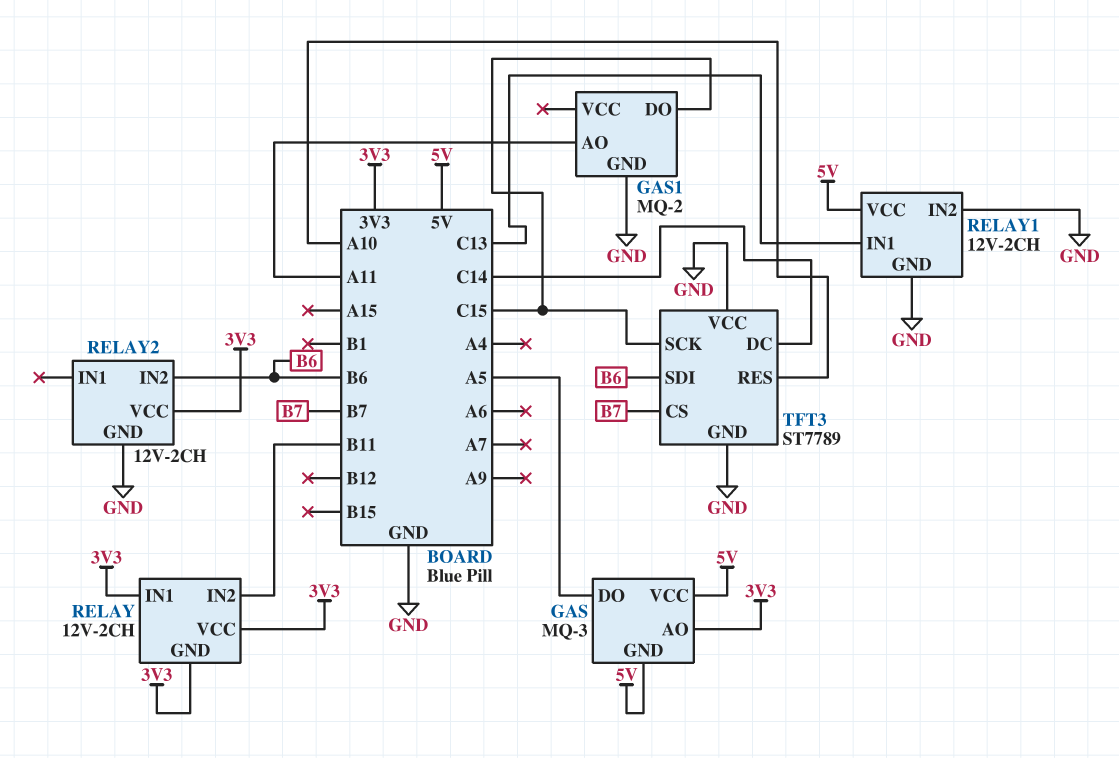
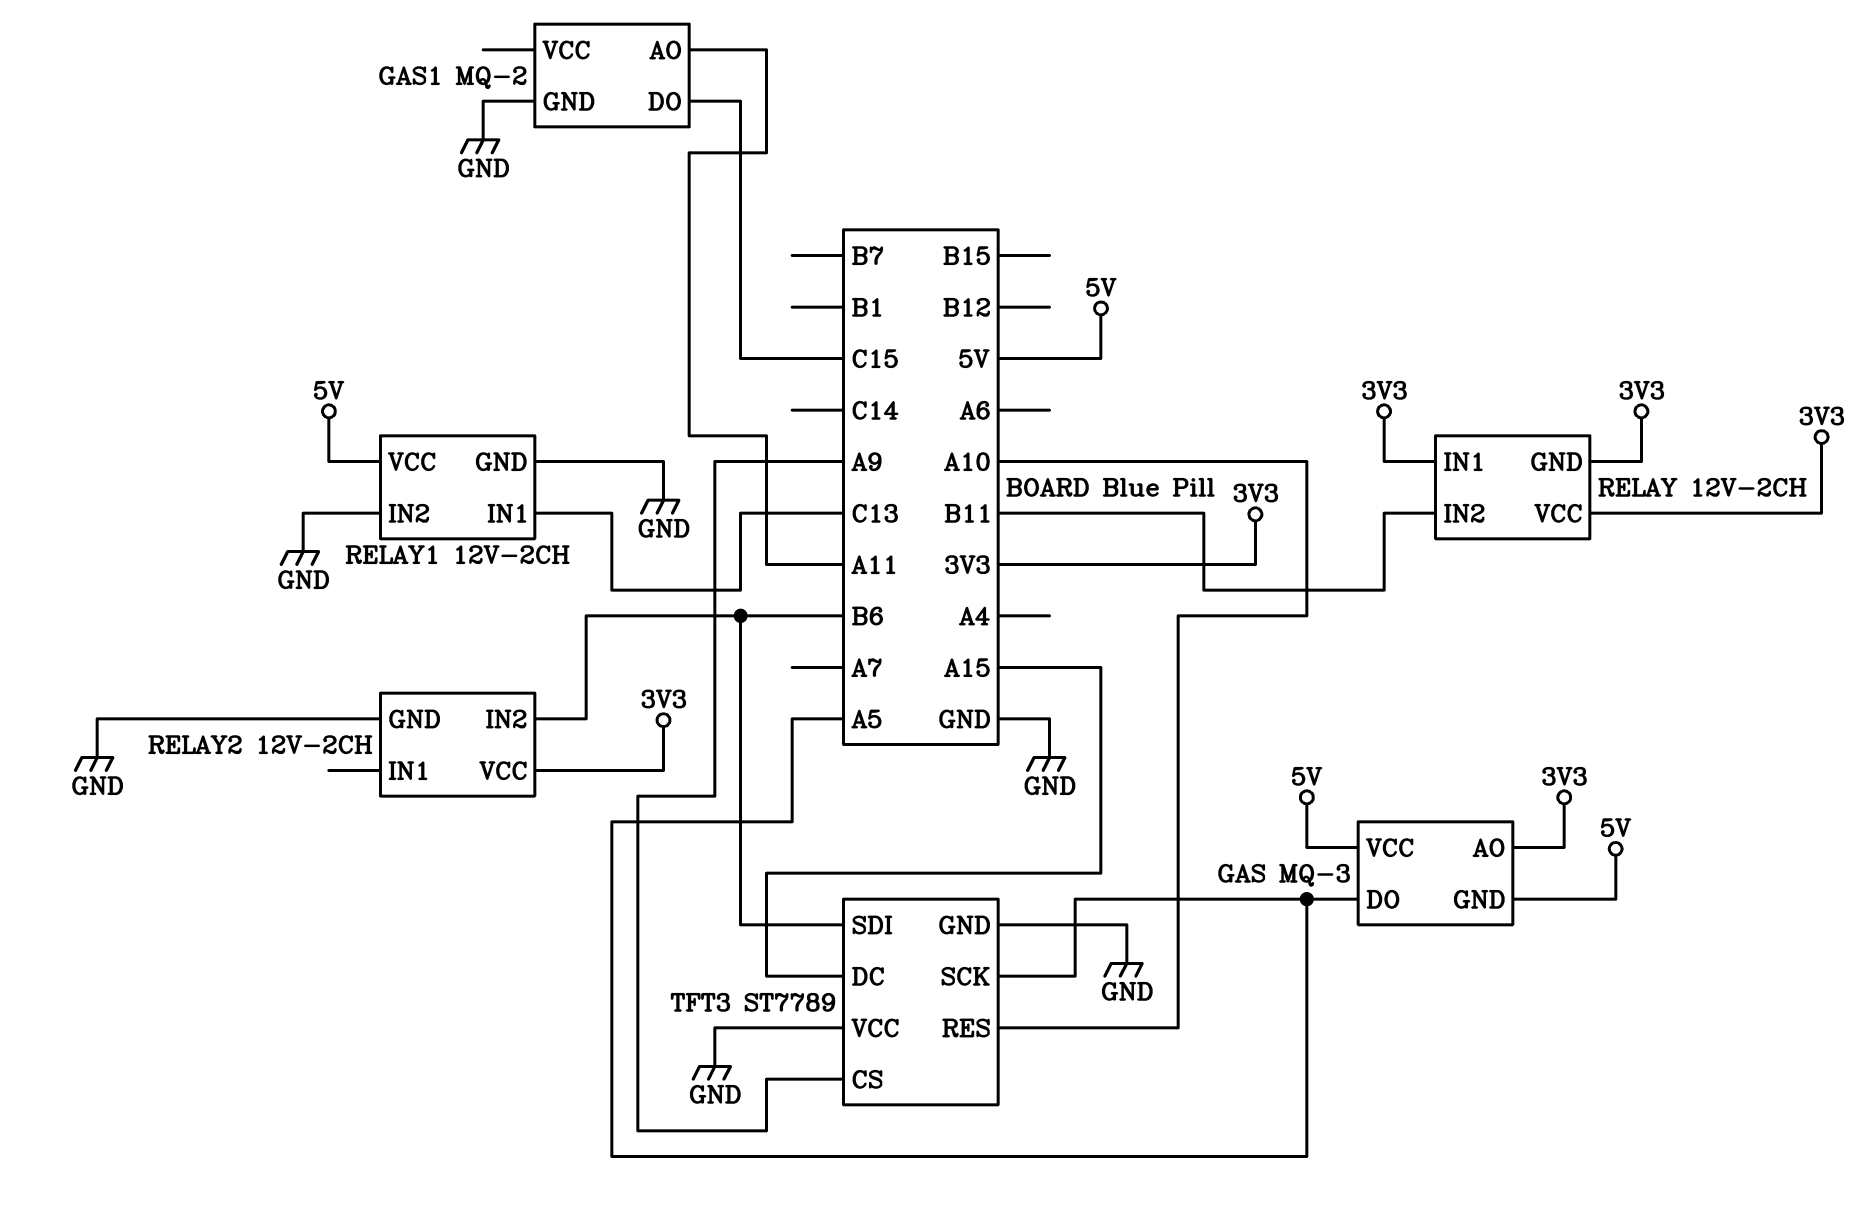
TFT3 pin CS: B7 -> A9
TFT3 pin DC: C14 -> A15
TFT3 pin SCK: C15 -> A5

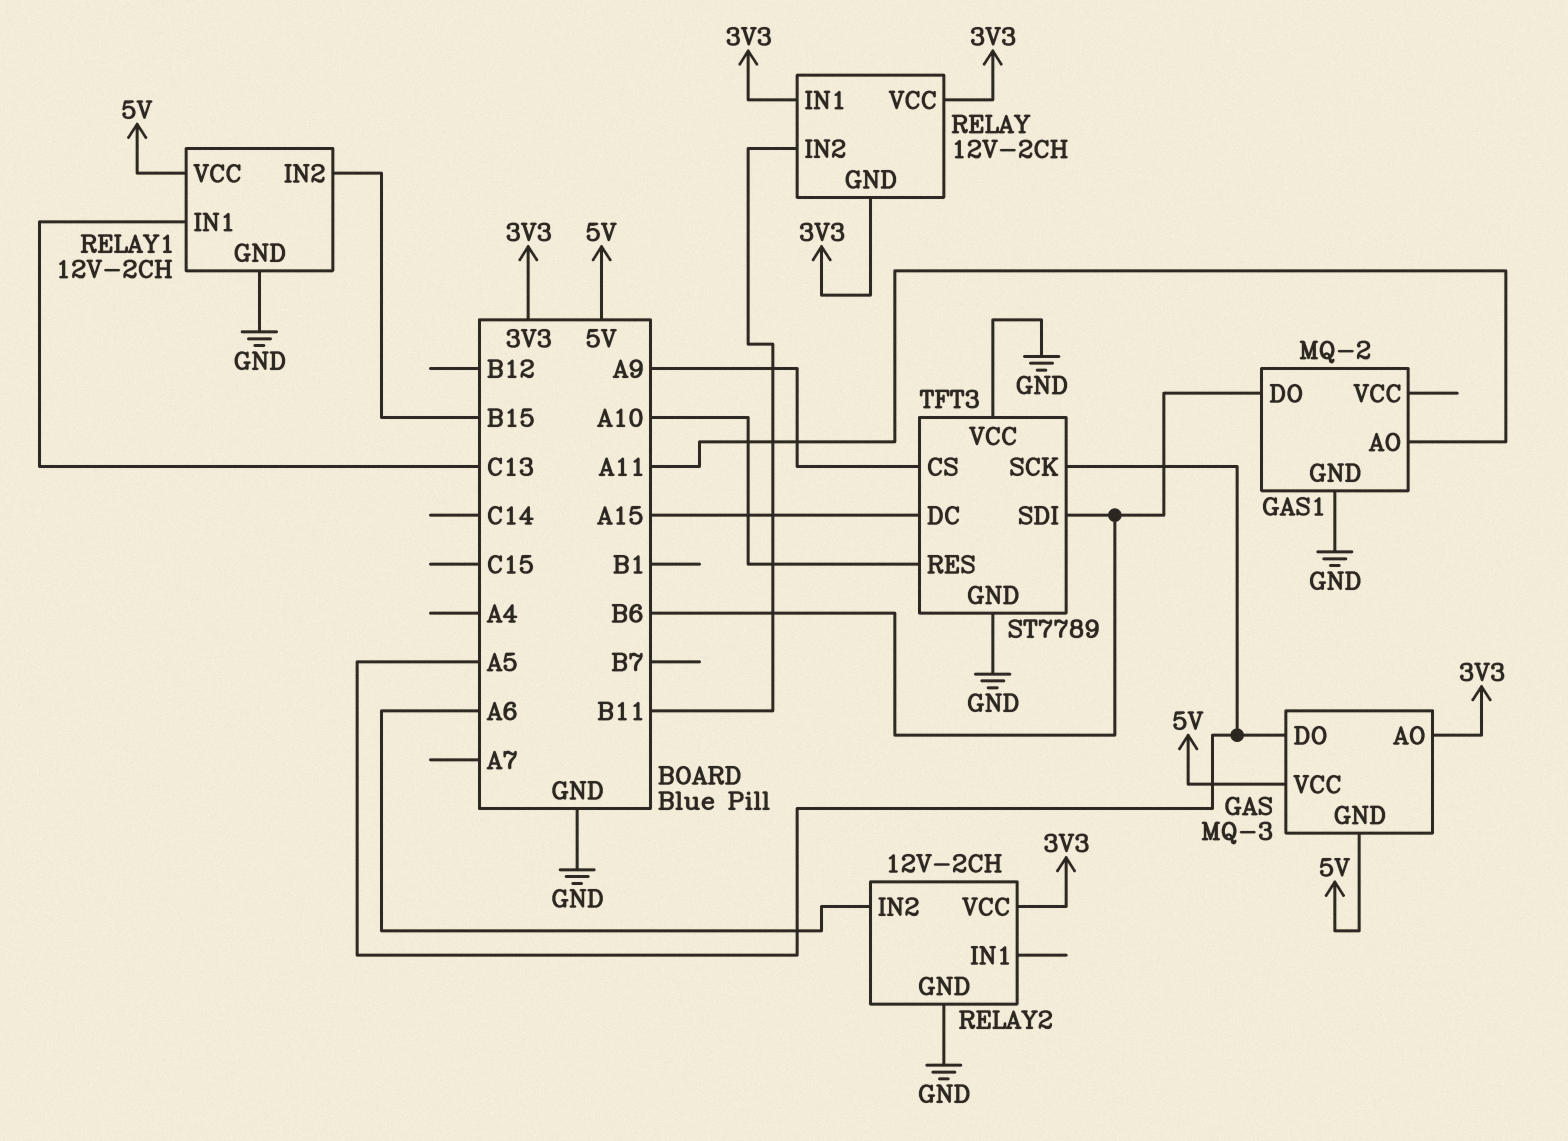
GAS1 pin DO: C15 -> B6
RELAY1 pin IN2: GND -> B15
RELAY2 pin IN2: B6 -> A6

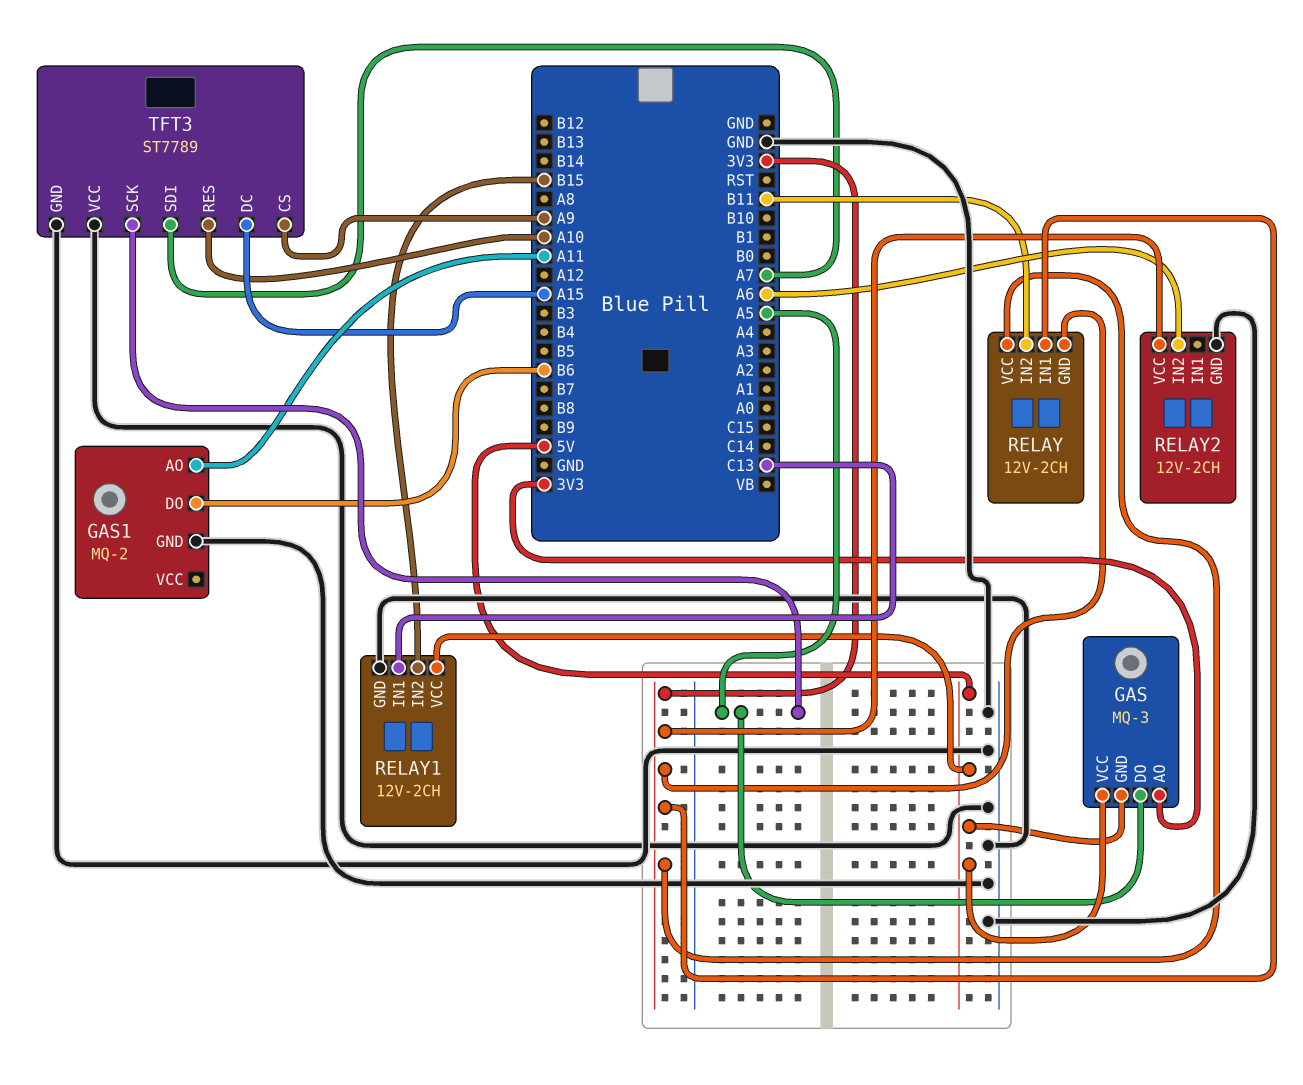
TFT3 pin SDI: B6 -> A7

